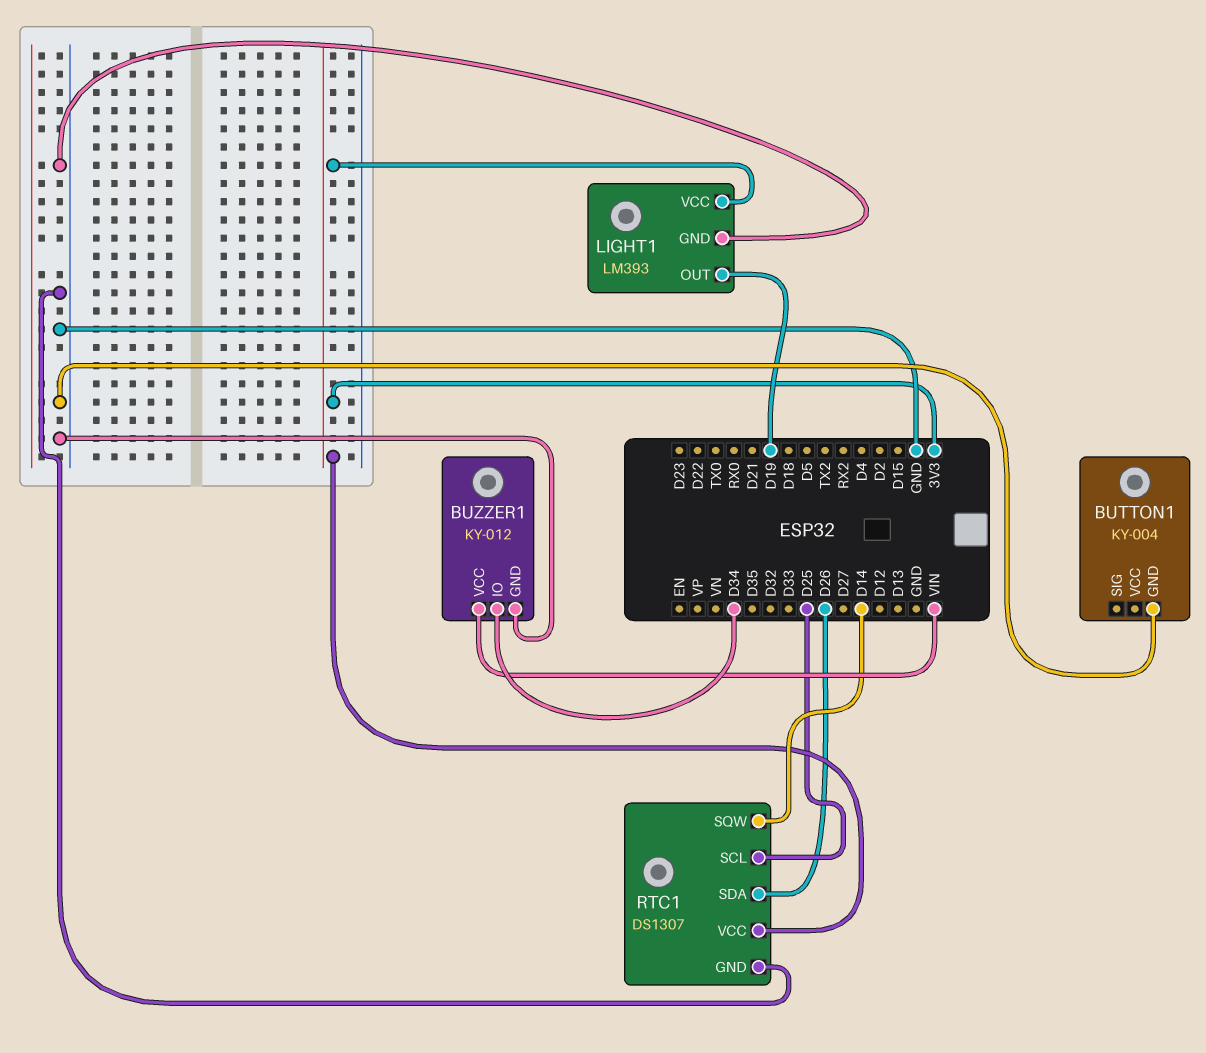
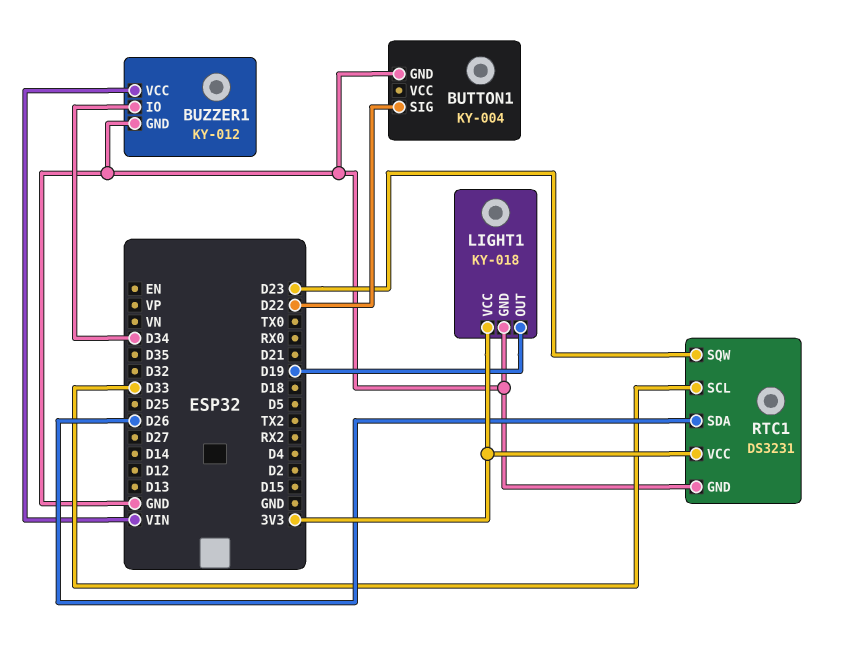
BUTTON1 pin SIG: none -> D22
LIGHT1: LM393 -> KY-018
RTC1: DS1307 -> DS3231
RTC1 pin SCL: D25 -> D33
RTC1 pin SQW: D14 -> D23

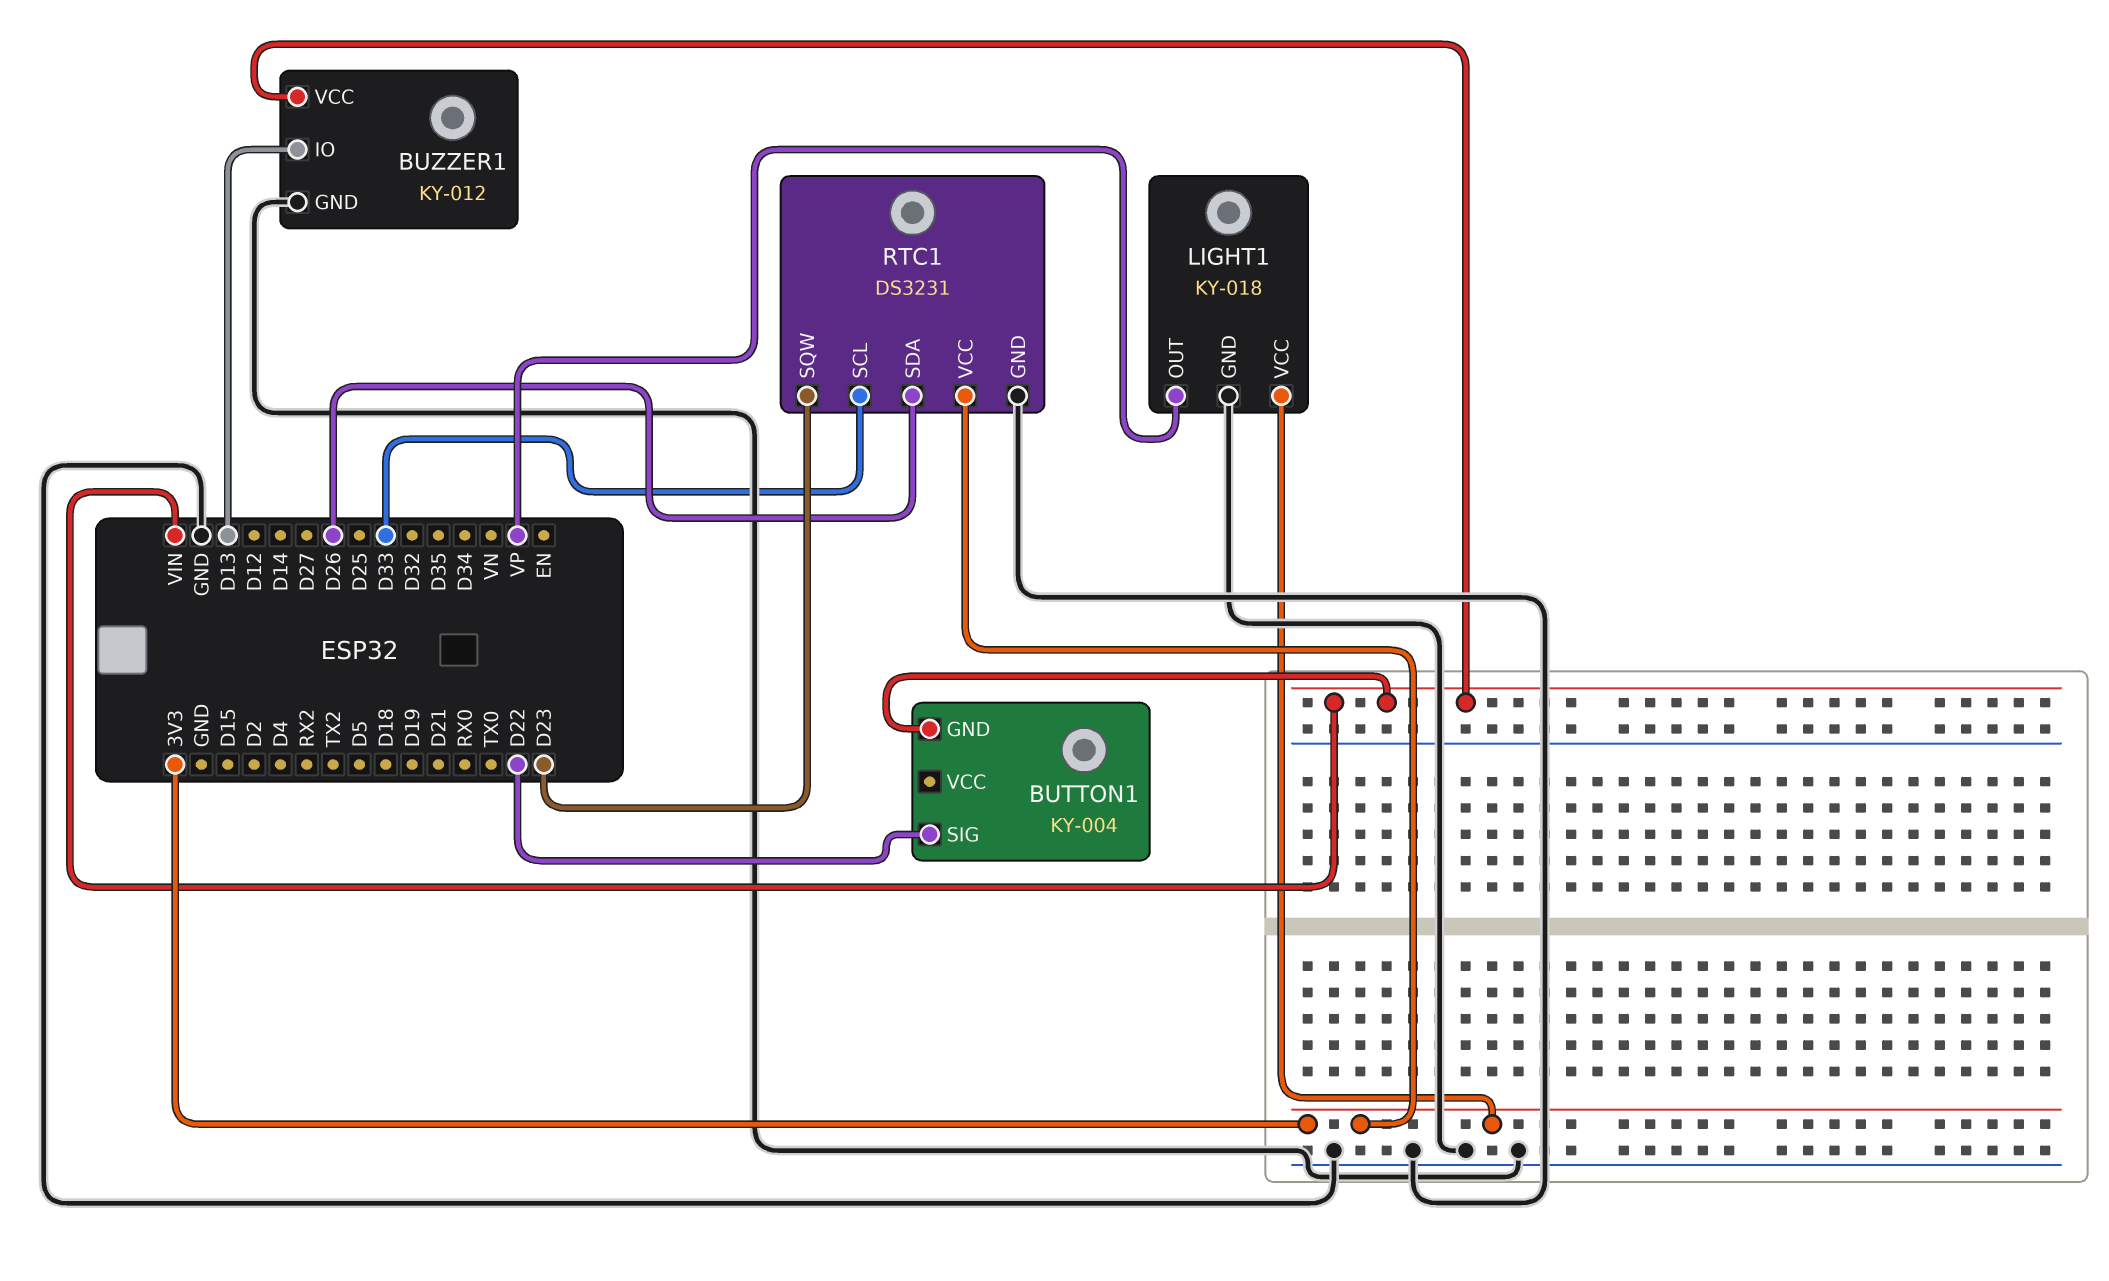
BUTTON1 pin GND: GND -> VIN
BUZZER1 pin IO: D34 -> D13
LIGHT1 pin OUT: D19 -> VP

